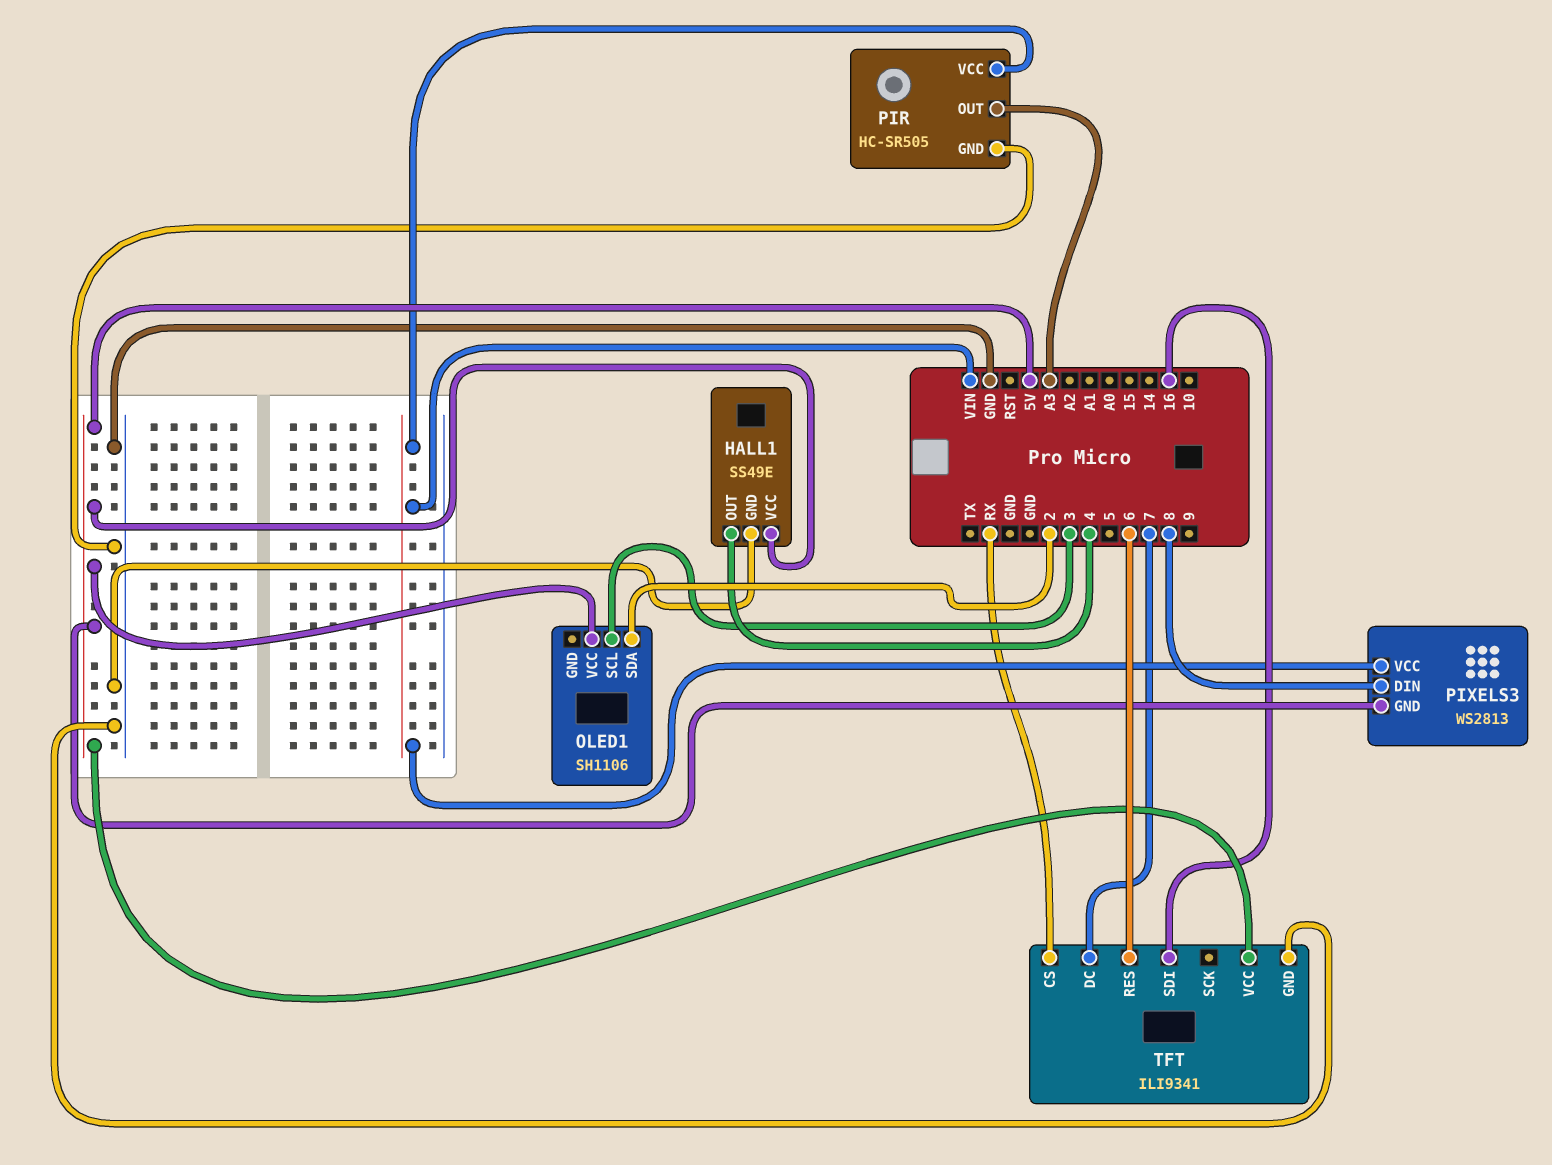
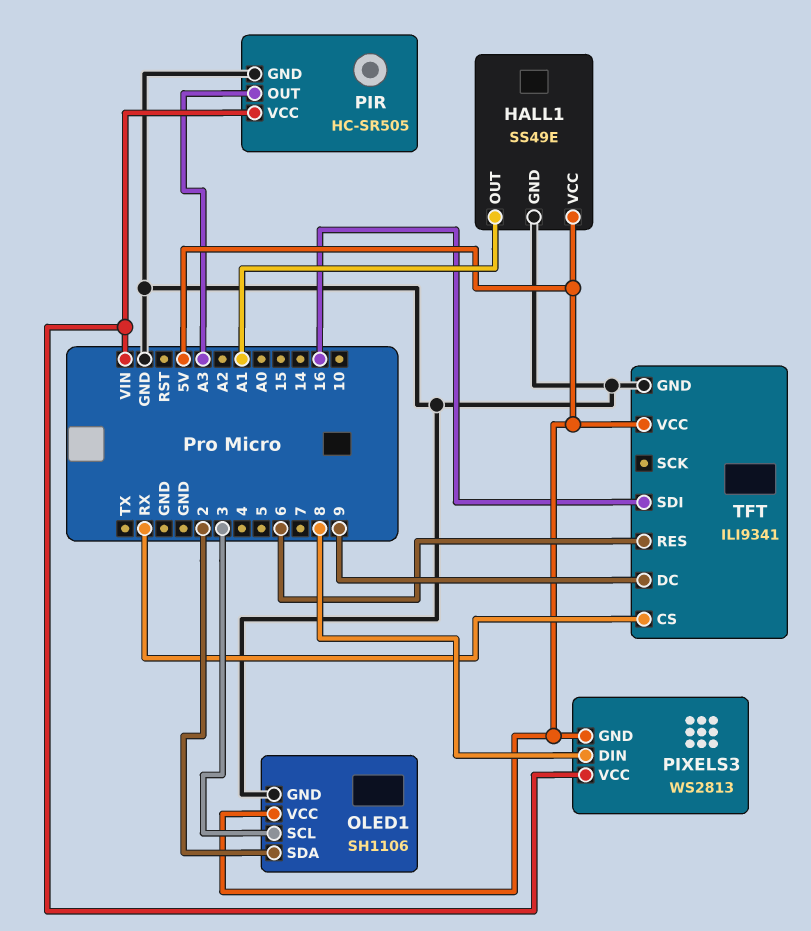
HALL1 pin OUT: 4 -> A1
OLED1 pin GND: none -> GND
TFT pin DC: 7 -> 9

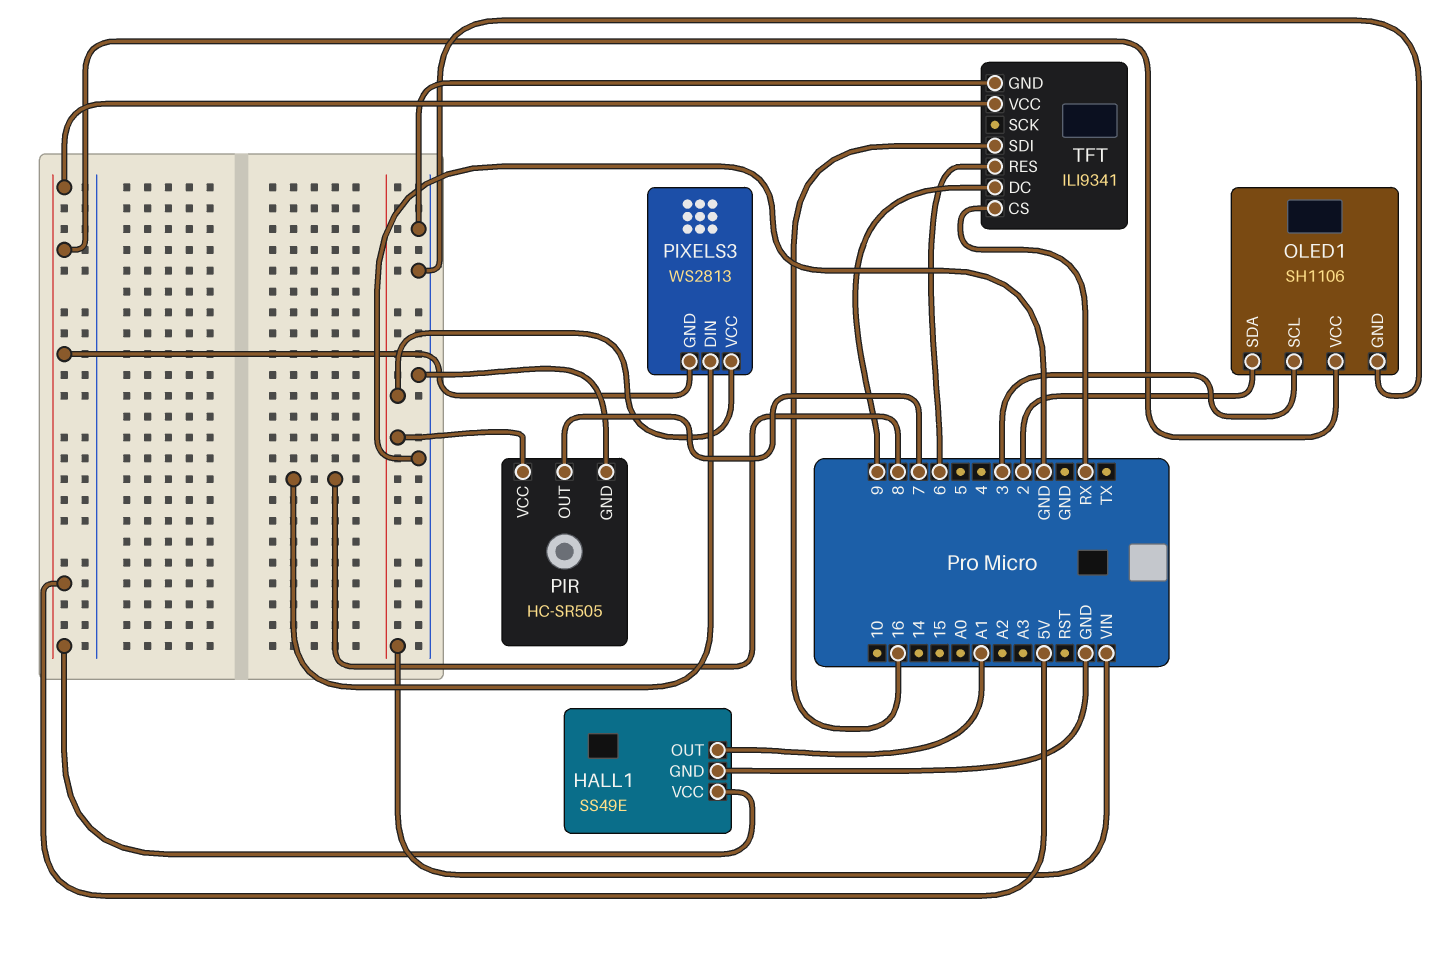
PIR pin OUT: A3 -> 7

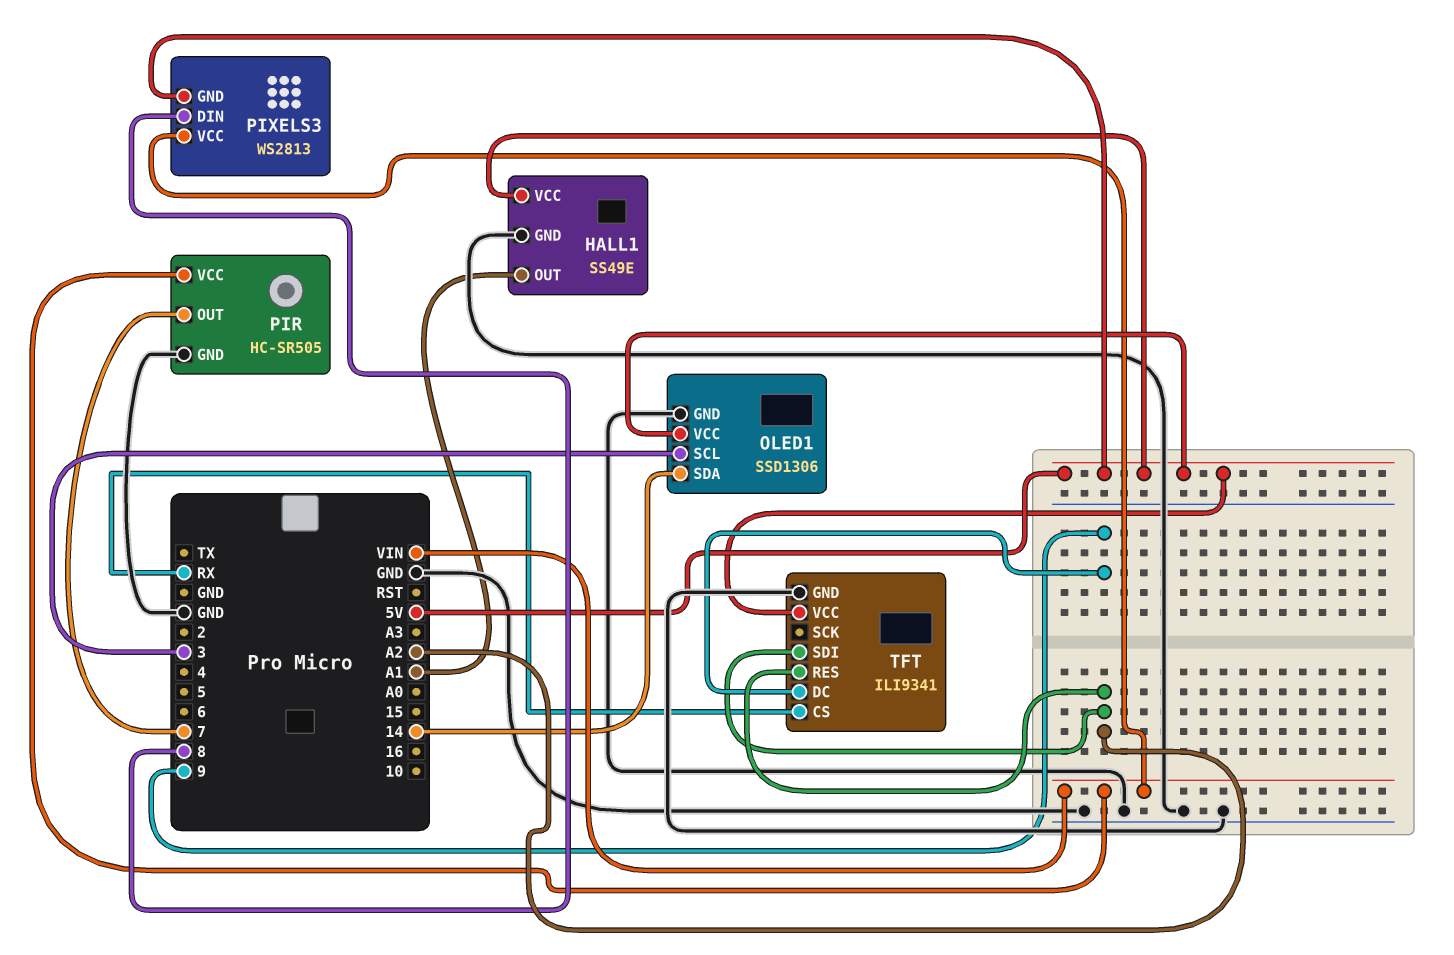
OLED1: SH1106 -> SSD1306
OLED1 pin SDA: 2 -> 14
TFT pin RES: 6 -> A2
TFT pin SDI: 16 -> A2

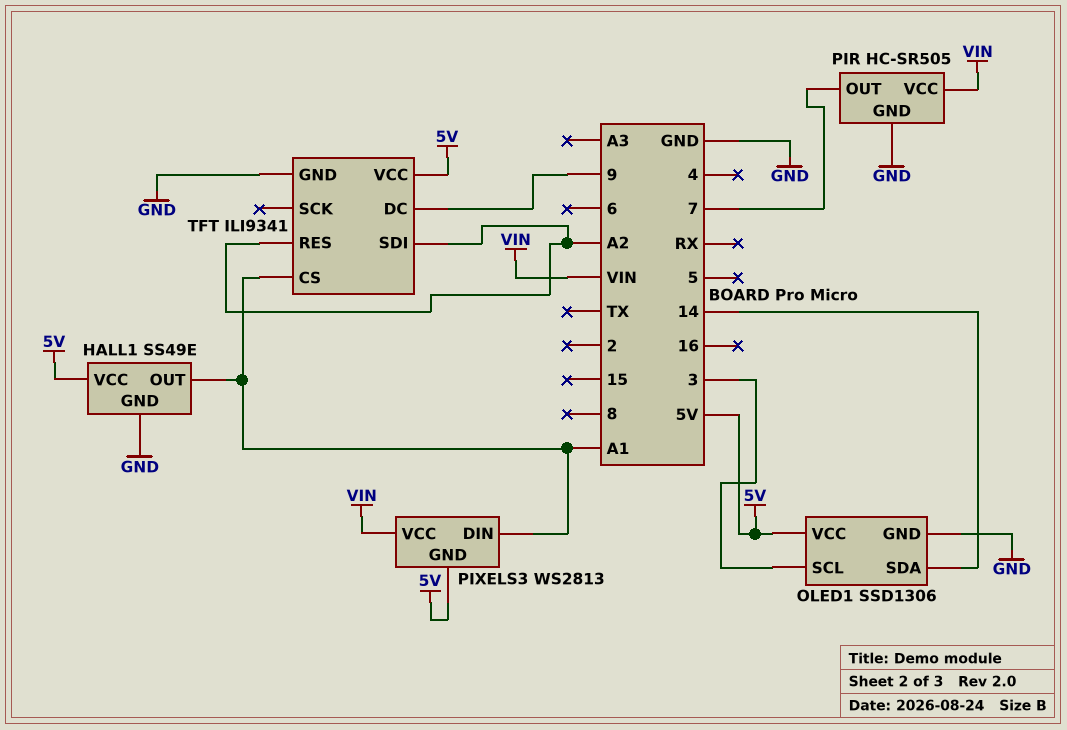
PIXELS3 pin DIN: 8 -> A1
TFT pin CS: RX -> A1

